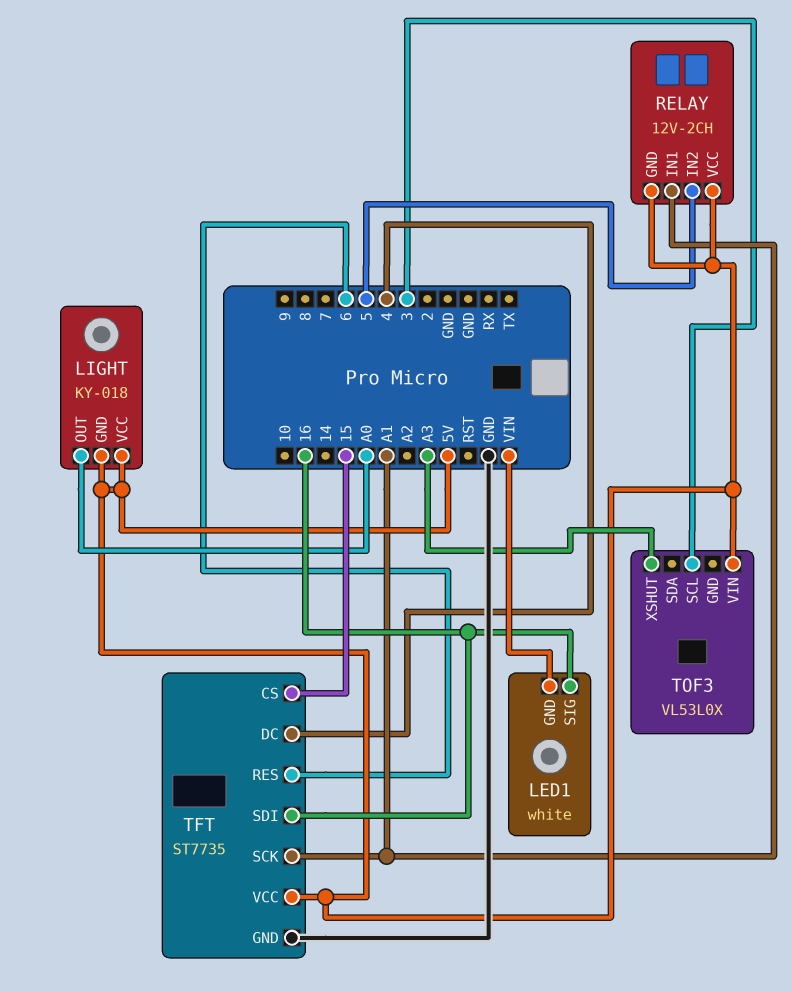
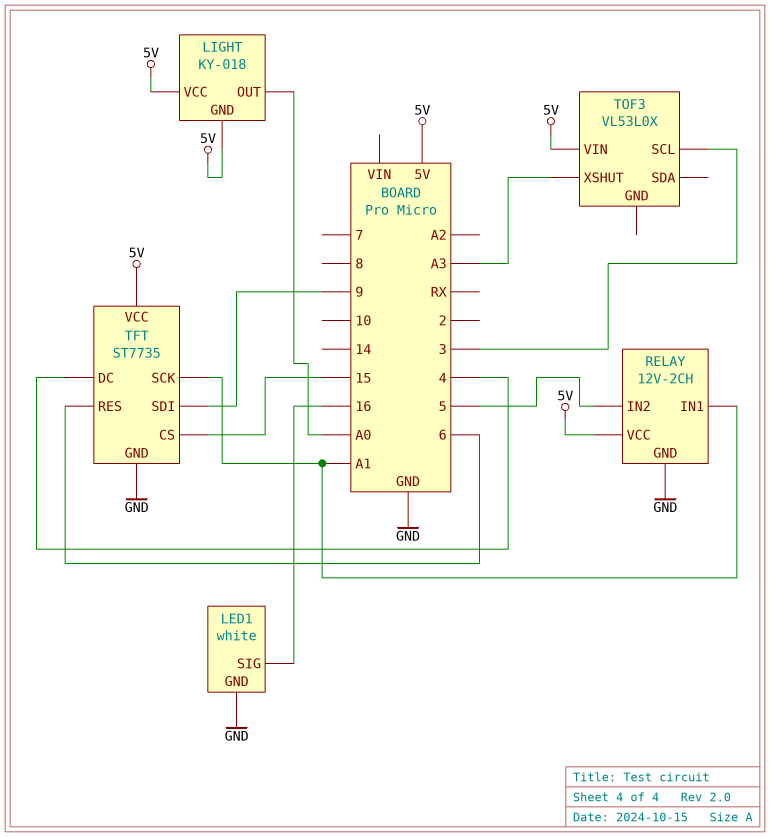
LED1 pin GND: VIN -> GND
RELAY pin GND: 5V -> GND
TFT pin SDI: 16 -> 9

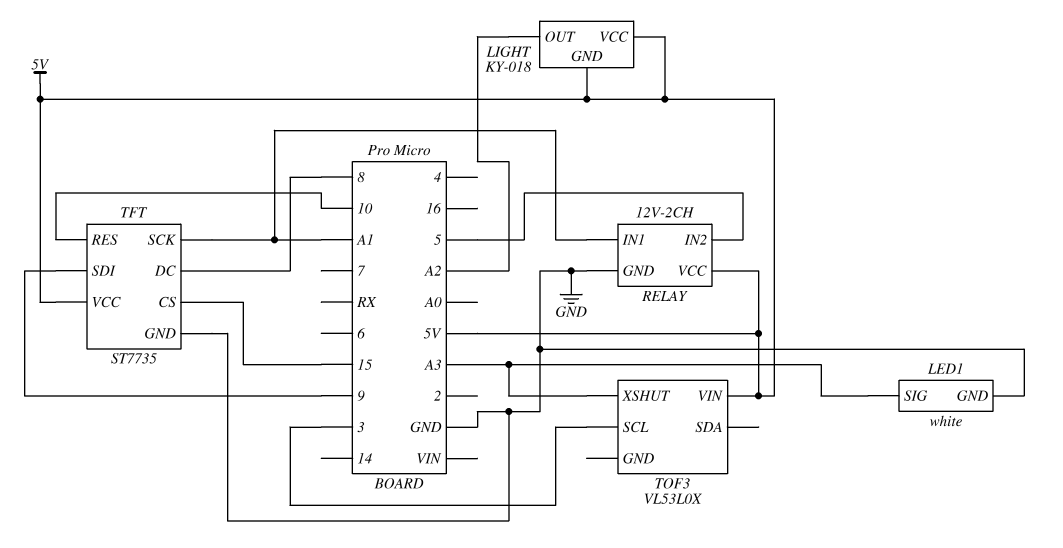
LED1 pin SIG: 16 -> A3
LIGHT pin OUT: A0 -> A2
TFT pin DC: 4 -> 8
TFT pin RES: 6 -> 10

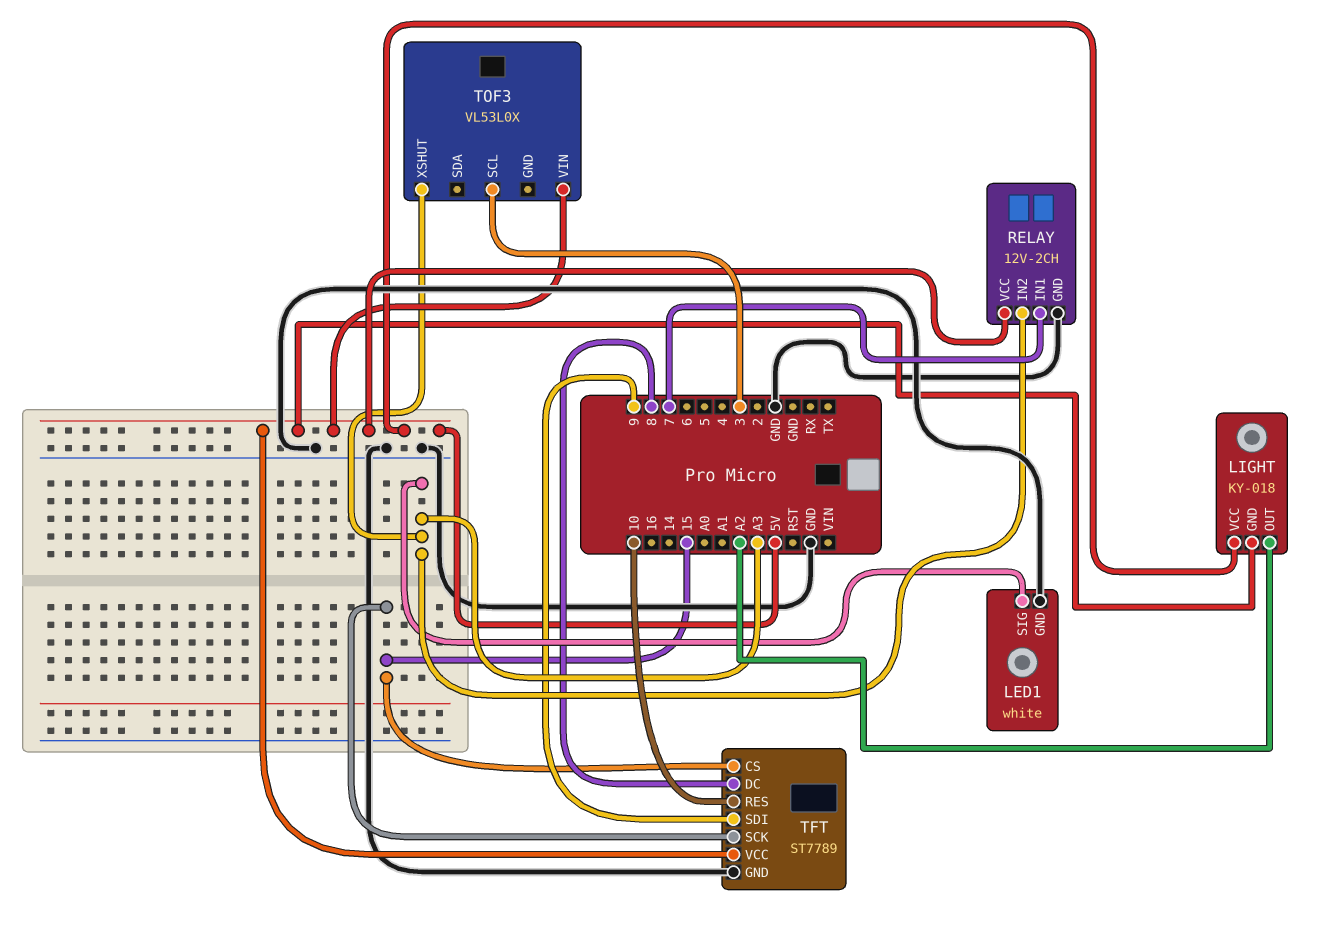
RELAY pin IN1: A1 -> 7
RELAY pin IN2: 5 -> A3
TFT: ST7735 -> ST7789
TFT pin SCK: A1 -> 15

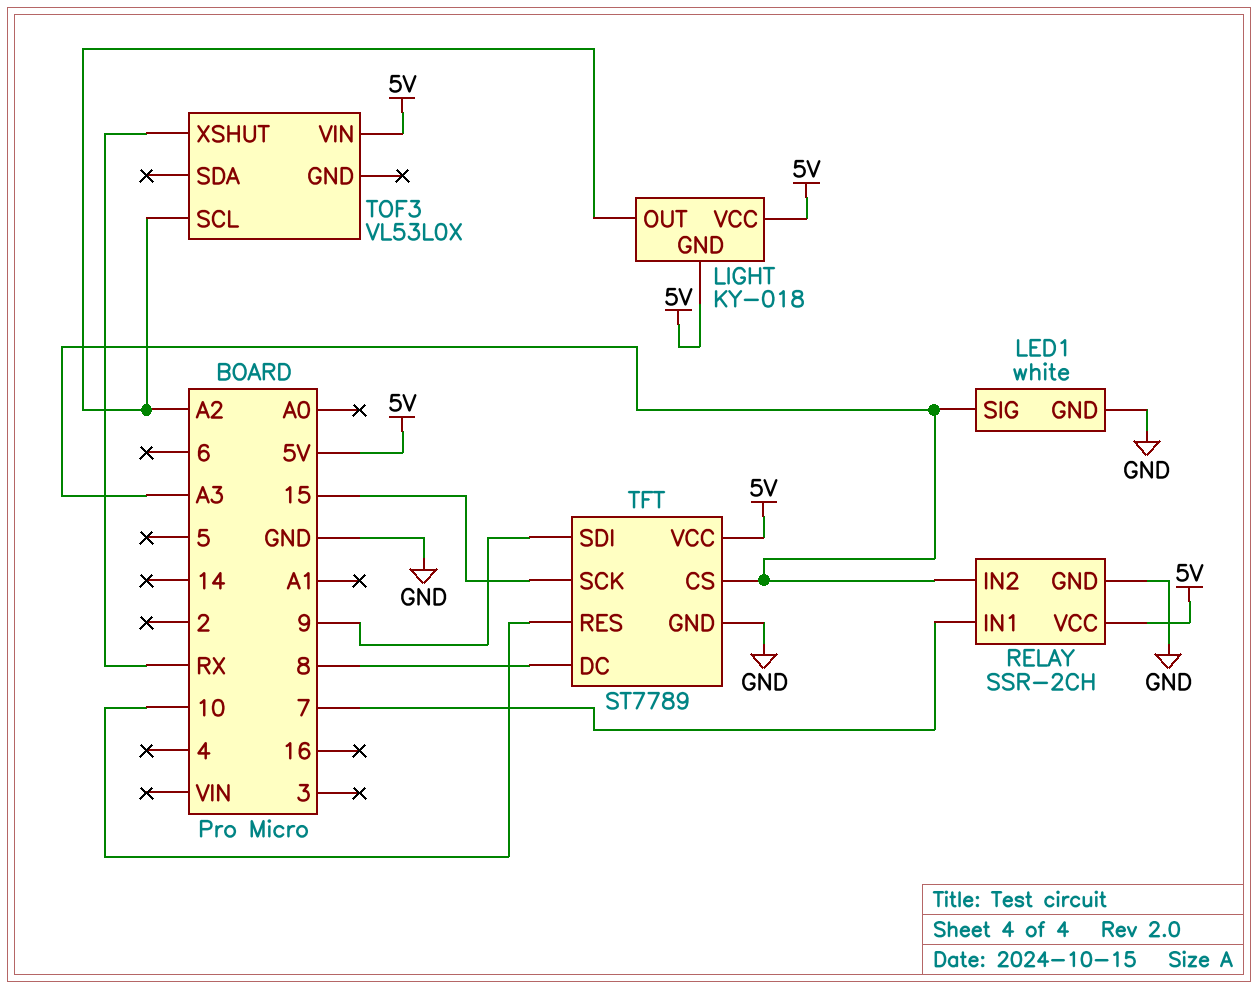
RELAY: 12V-2CH -> SSR-2CH
TFT pin CS: 15 -> A3
TOF3 pin SCL: 3 -> A2
TOF3 pin XSHUT: A3 -> RX

